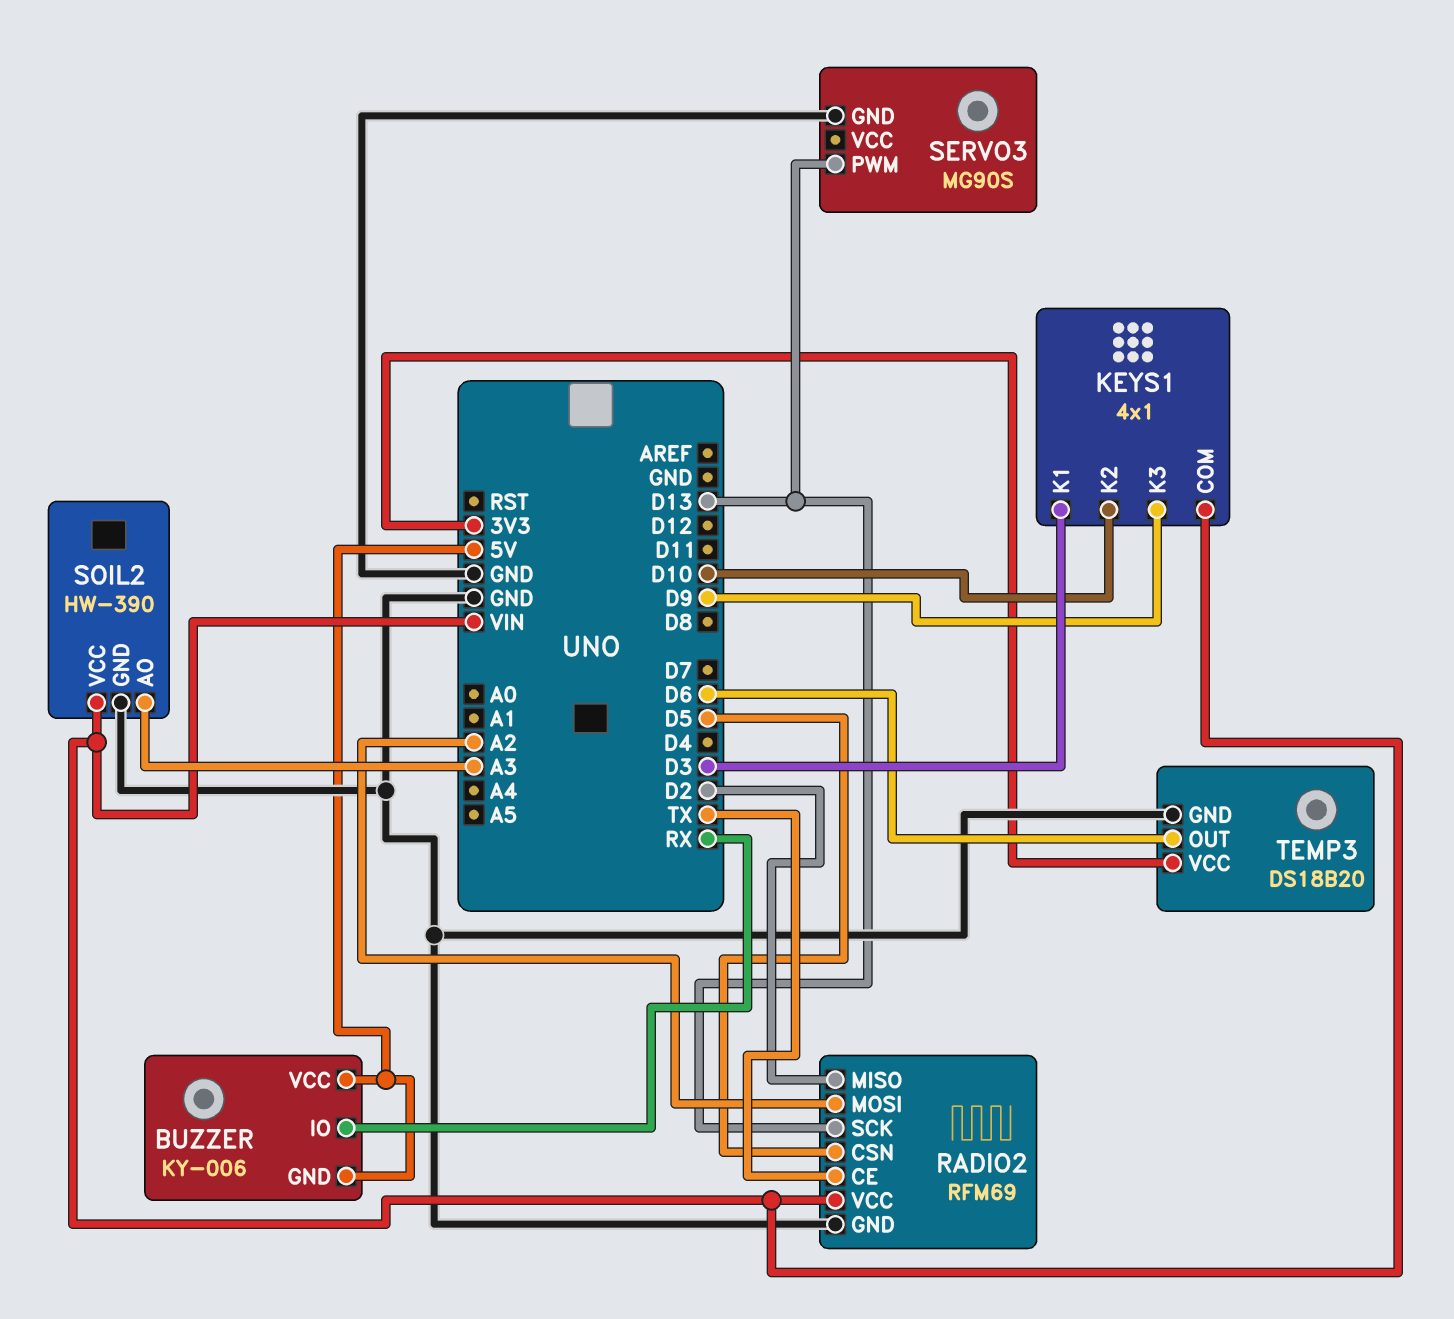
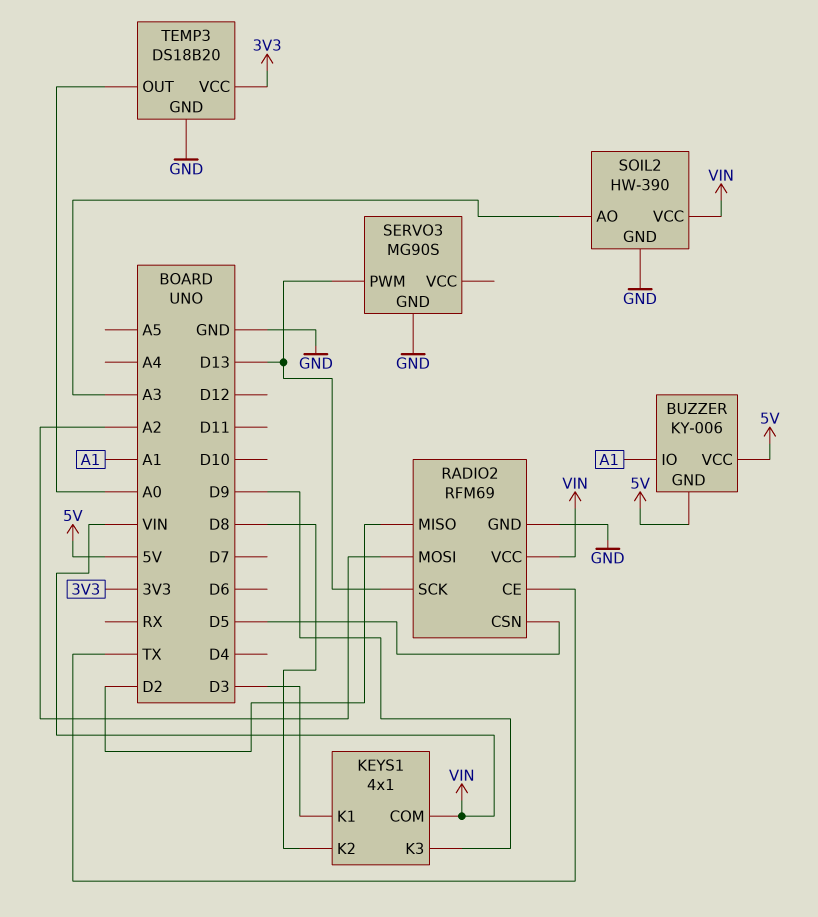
BUZZER pin IO: RX -> A1
KEYS1 pin K2: D10 -> D8
TEMP3 pin OUT: D6 -> A0

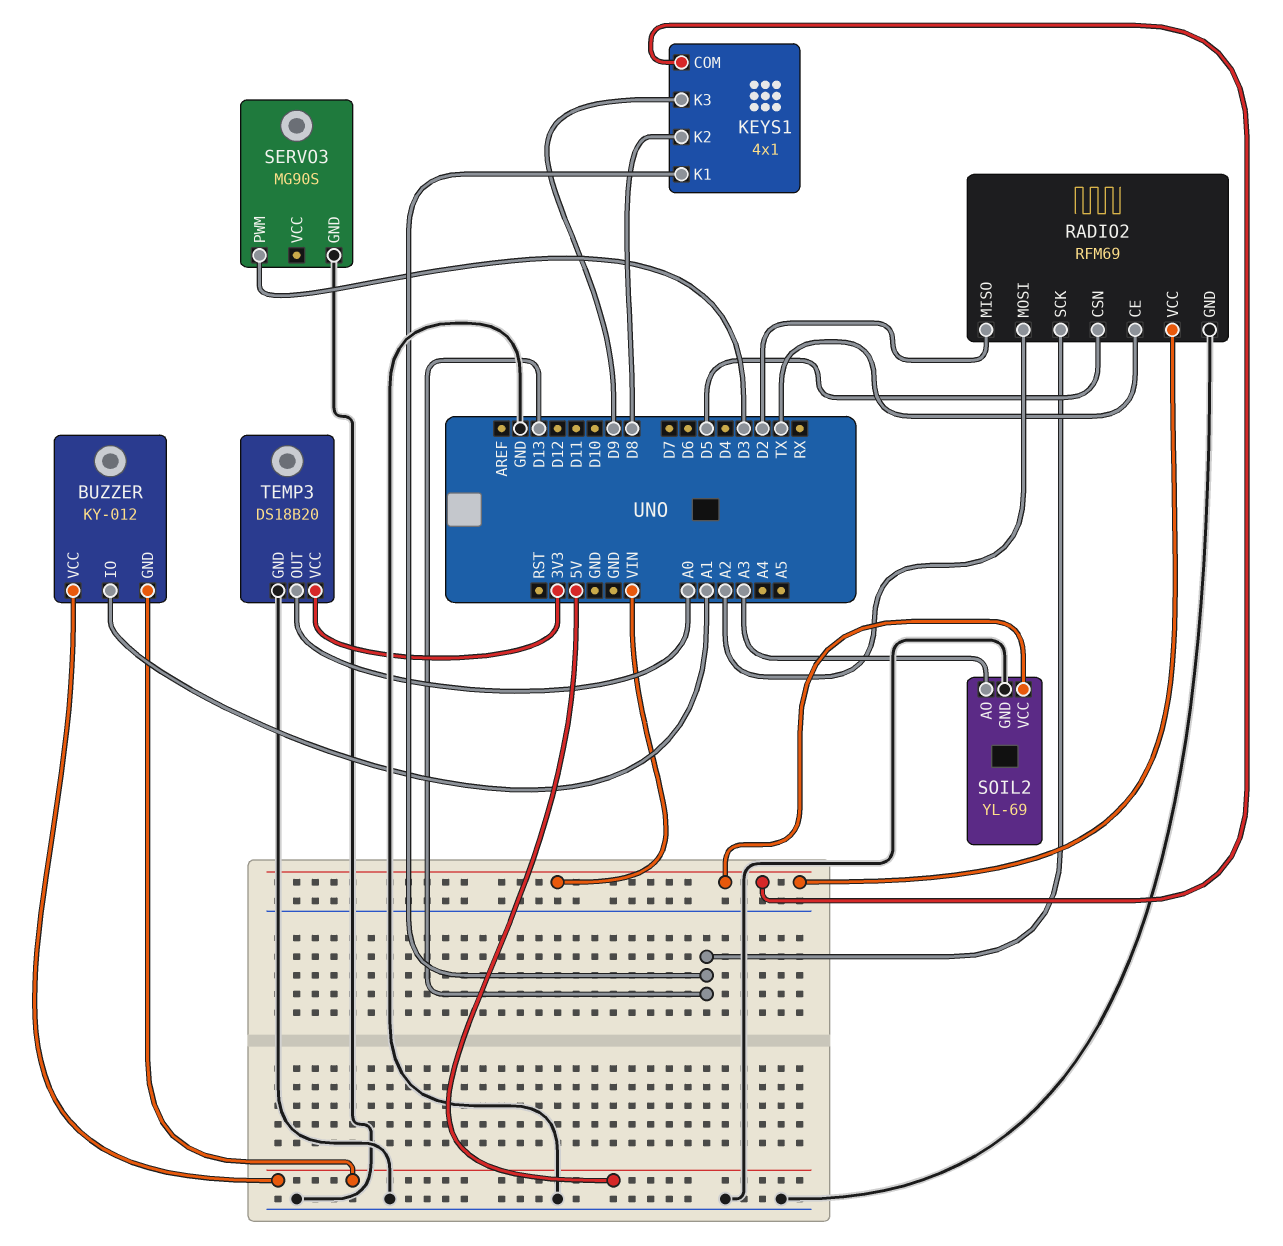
BUZZER: KY-006 -> KY-012
KEYS1 pin K1: D3 -> D13
SERVO3 pin PWM: D13 -> D3
SOIL2: HW-390 -> YL-69

